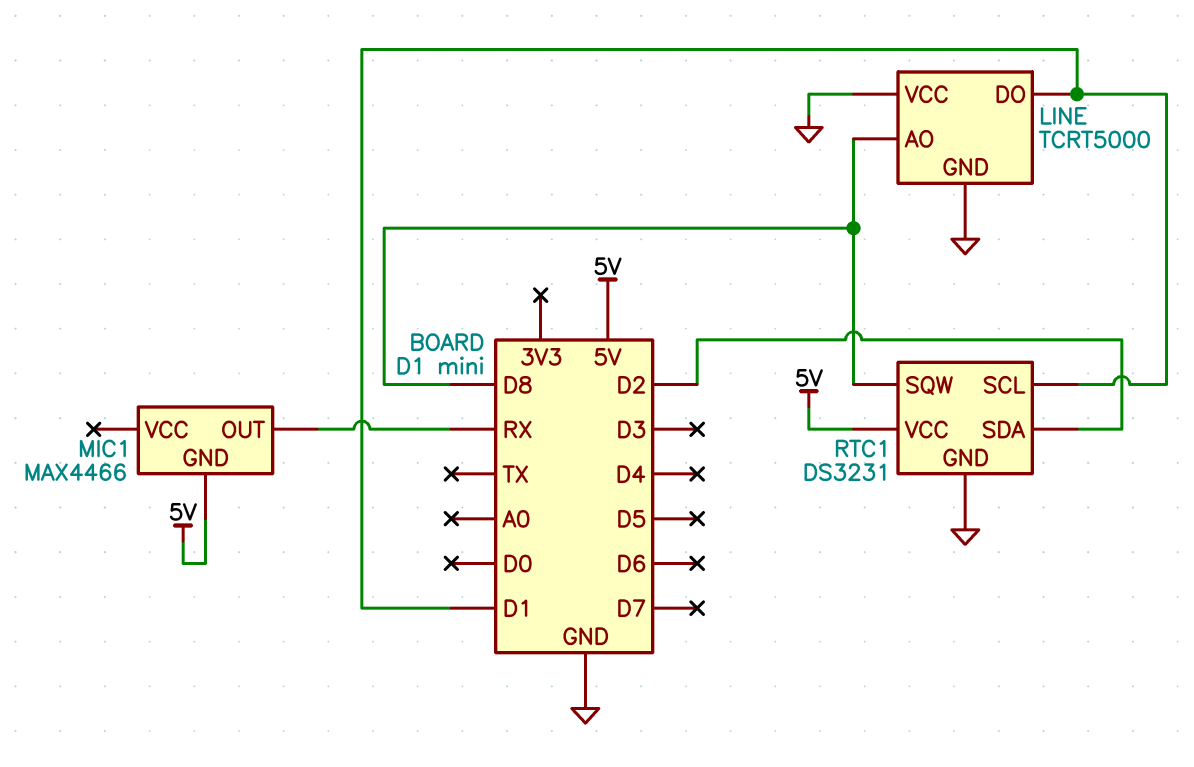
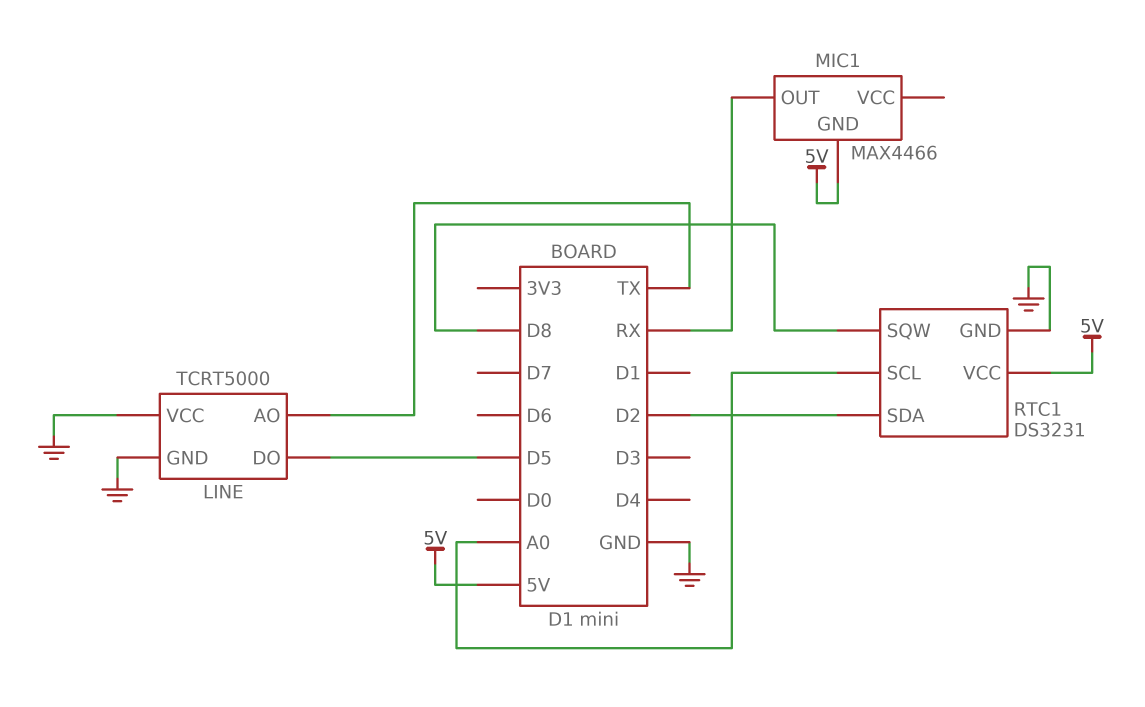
LINE pin AO: D8 -> TX
LINE pin DO: D1 -> D5
RTC1 pin SCL: D1 -> A0

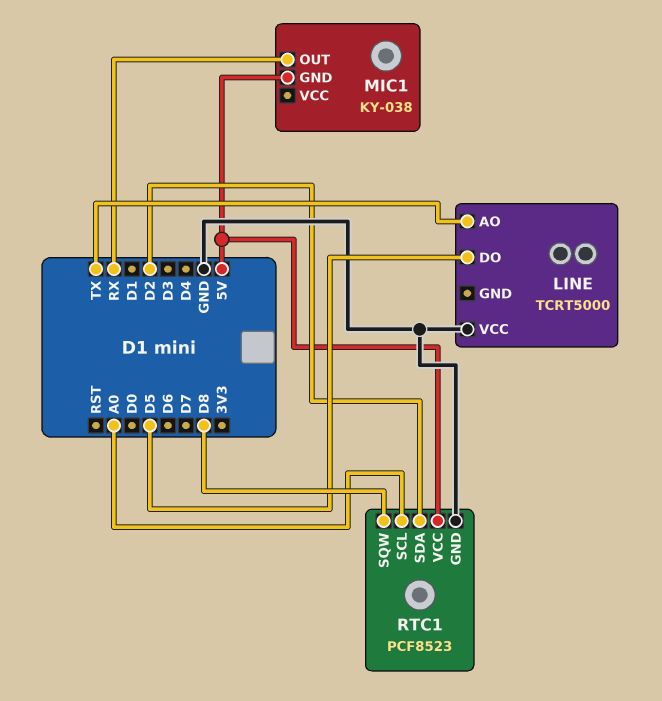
LINE pin GND: GND -> none
MIC1: MAX4466 -> KY-038
RTC1: DS3231 -> PCF8523

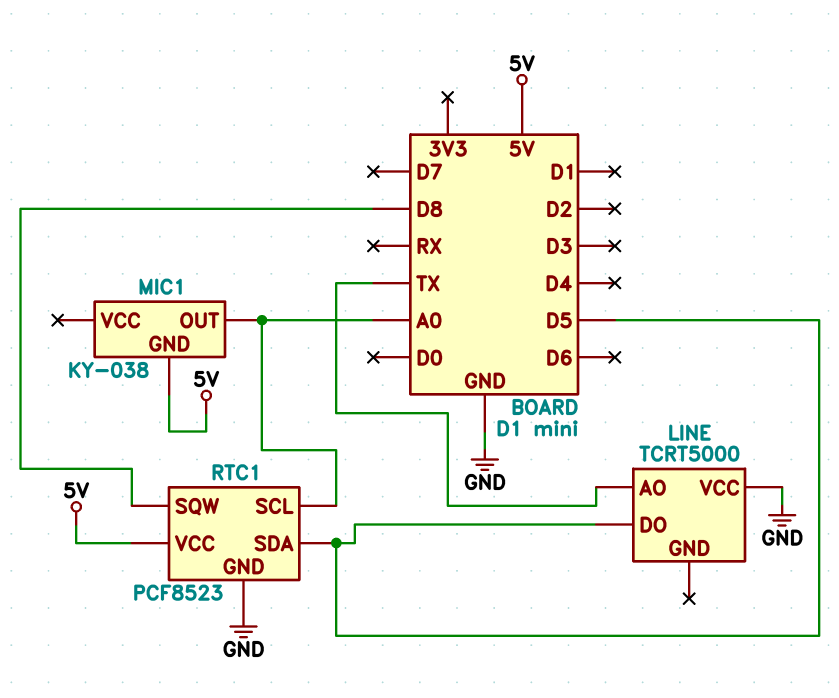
MIC1 pin OUT: RX -> A0
RTC1 pin SDA: D2 -> D5

